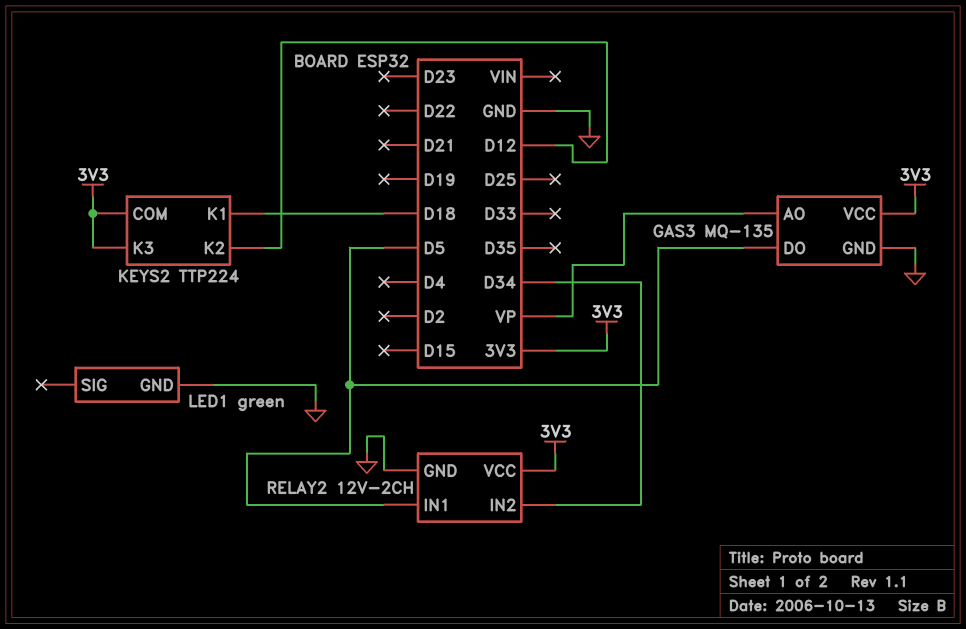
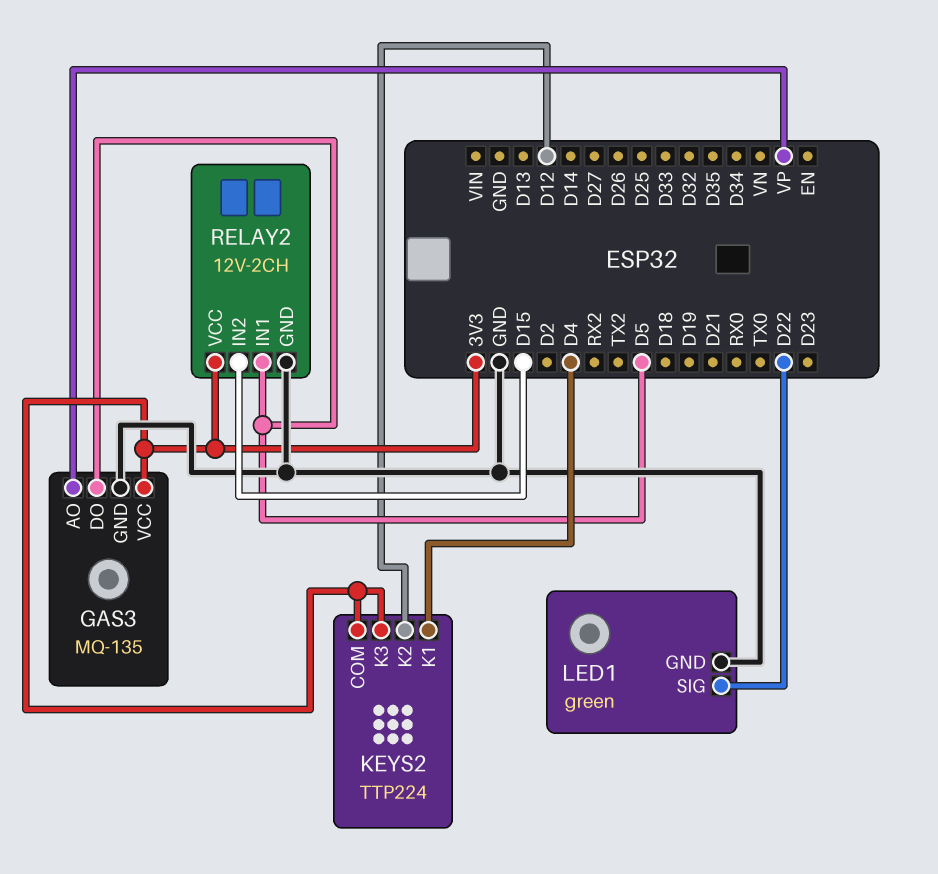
KEYS2 pin K1: D18 -> D4
LED1 pin SIG: none -> D22
RELAY2 pin IN2: D34 -> D15

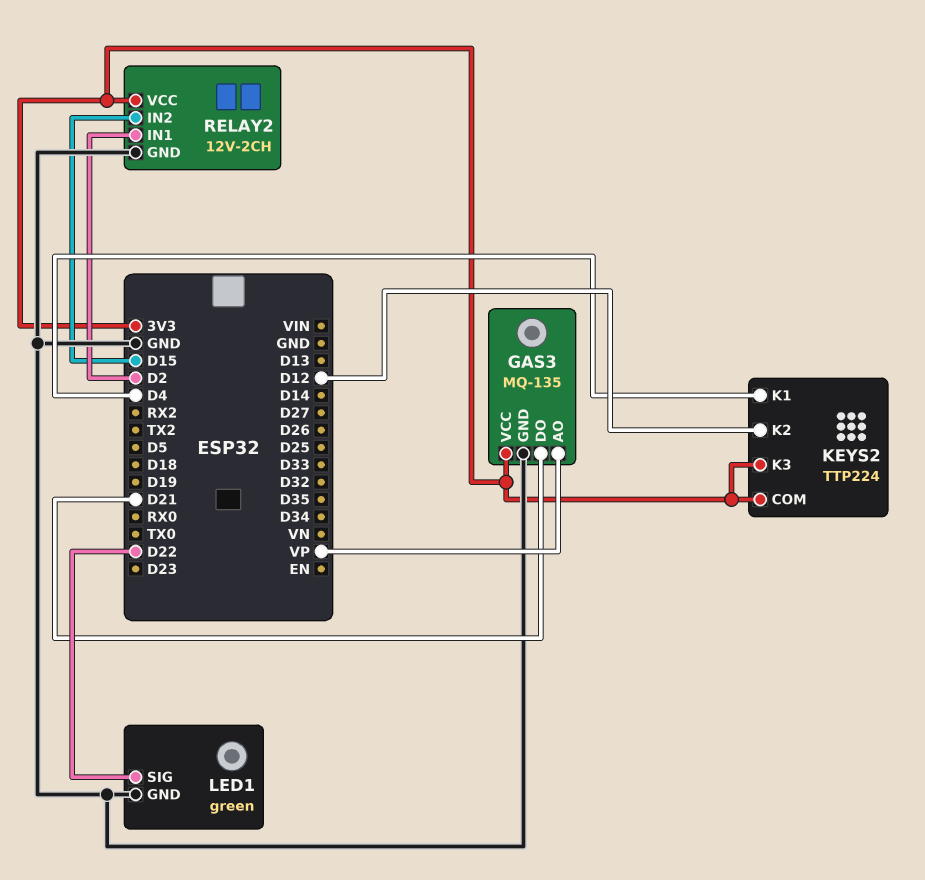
GAS3 pin DO: D5 -> D21
RELAY2 pin IN1: D5 -> D2

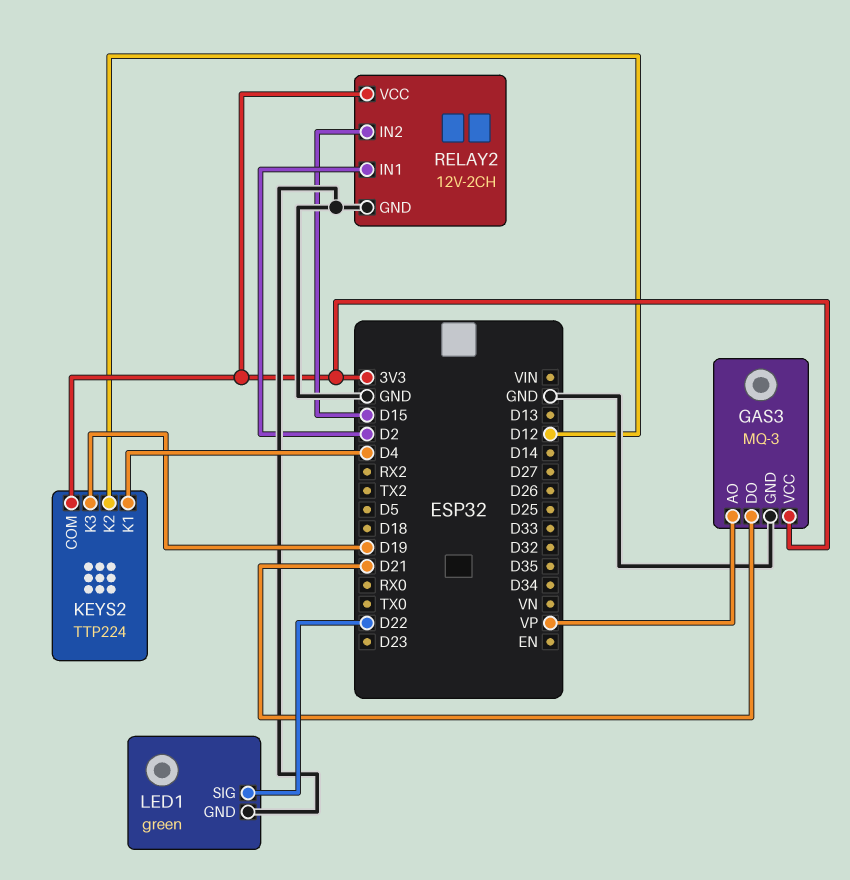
GAS3: MQ-135 -> MQ-3
KEYS2 pin K3: 3V3 -> D19

